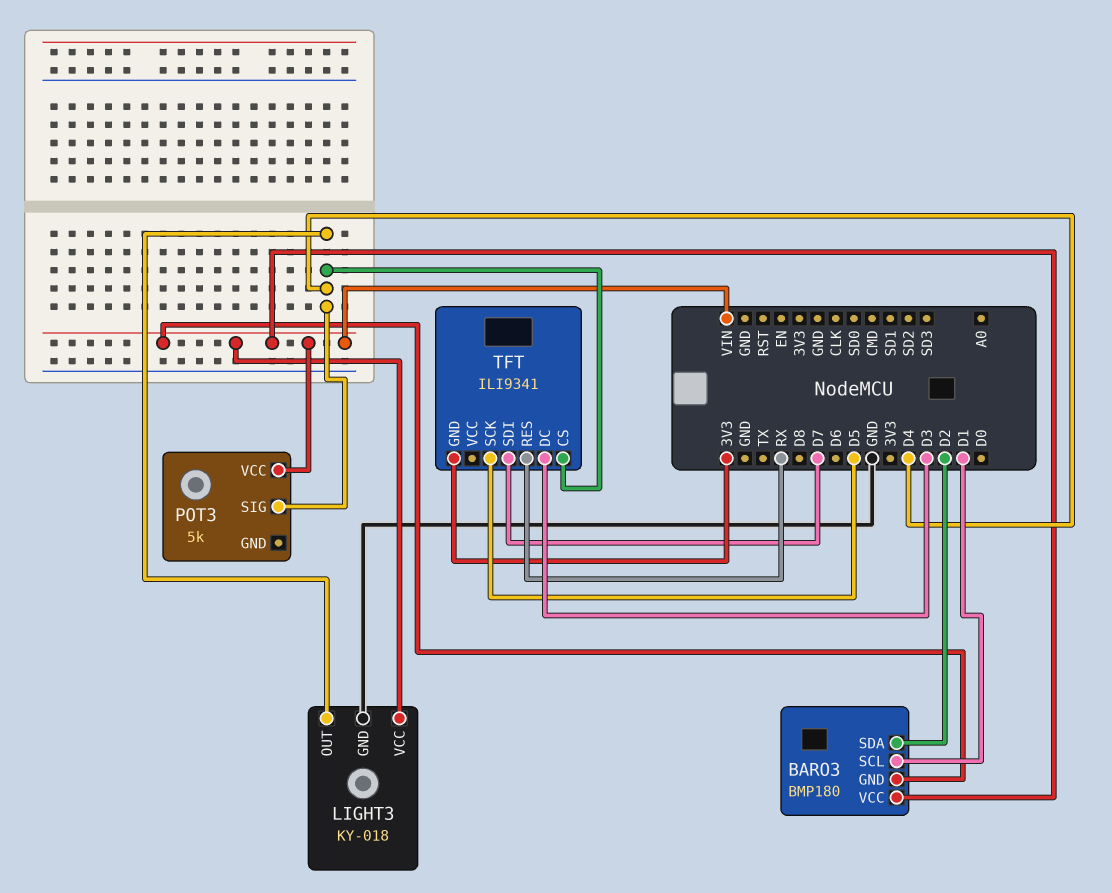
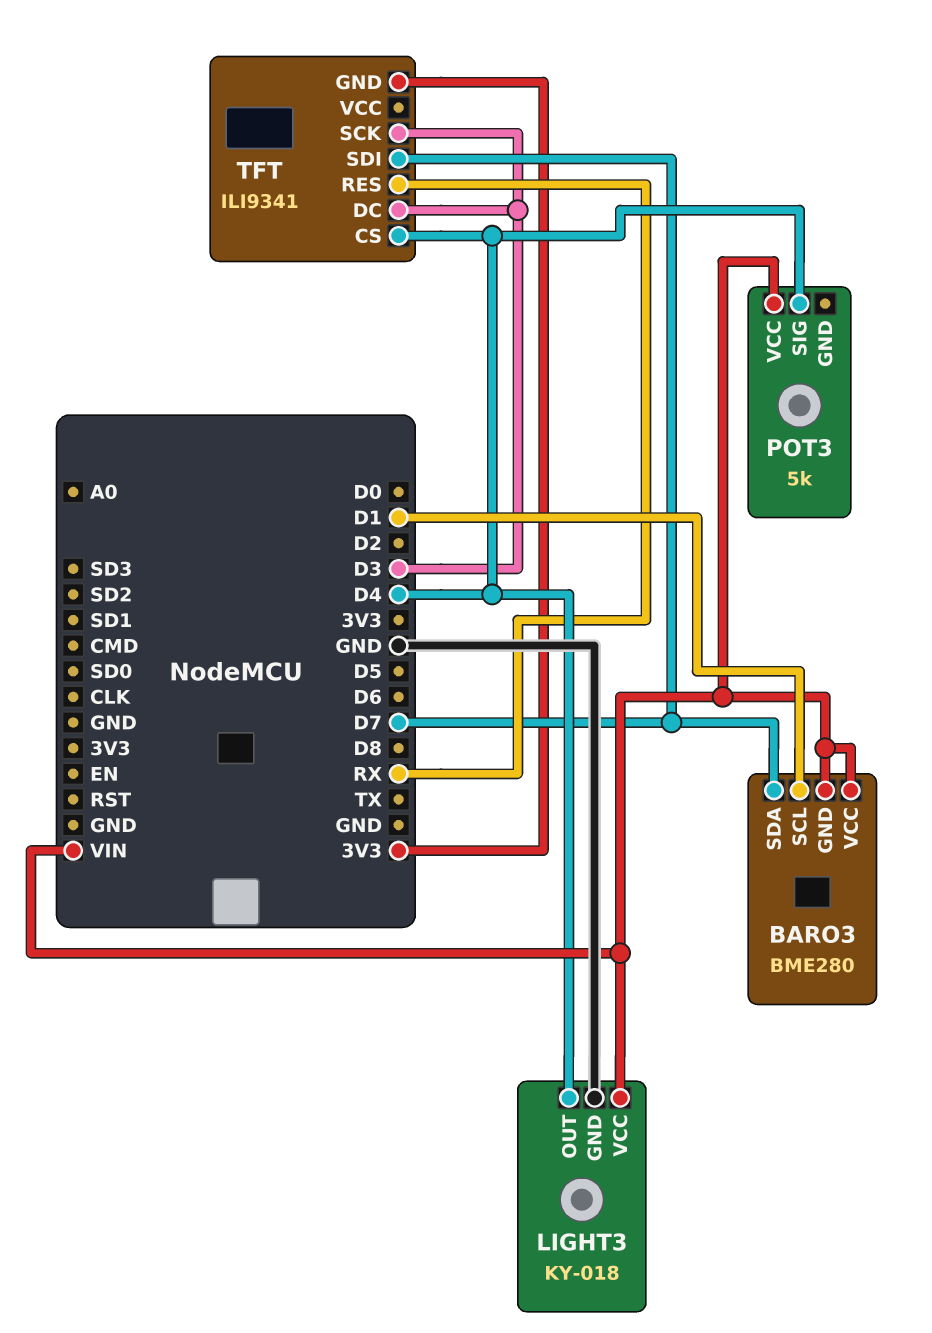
BARO3: BMP180 -> BME280
BARO3 pin SDA: D2 -> D7
TFT pin SCK: D5 -> D3

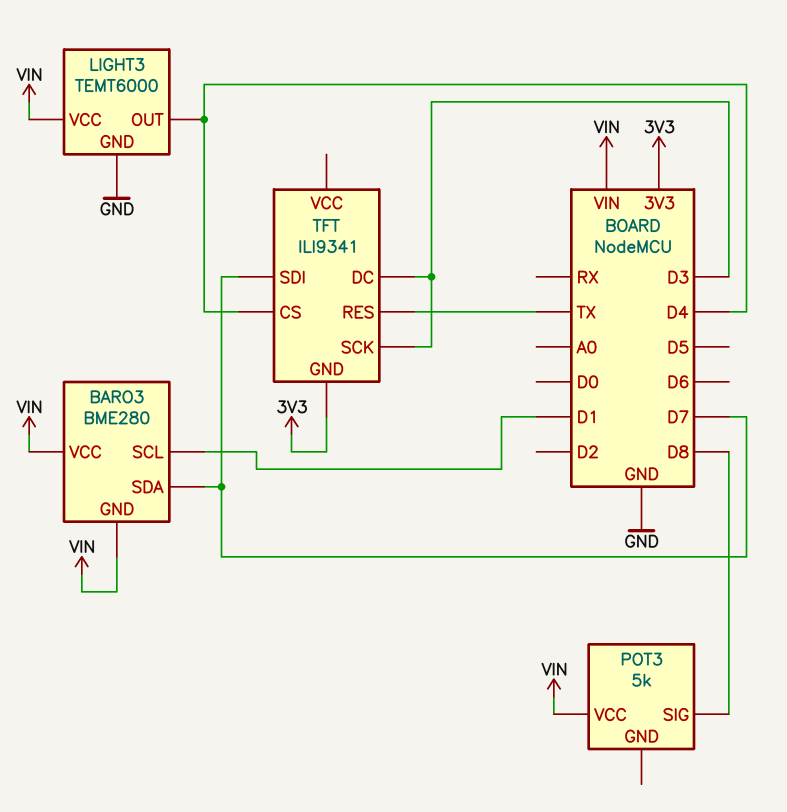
LIGHT3: KY-018 -> TEMT6000
POT3 pin SIG: D4 -> D8
TFT pin RES: RX -> TX

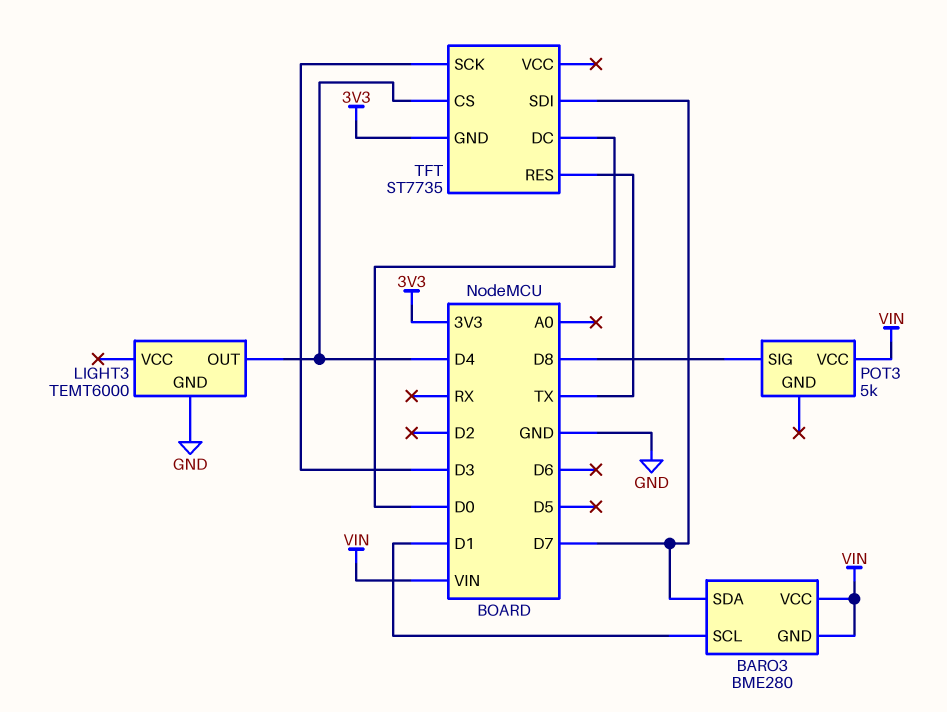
LIGHT3 pin VCC: VIN -> none
TFT: ILI9341 -> ST7735
TFT pin DC: D3 -> D0

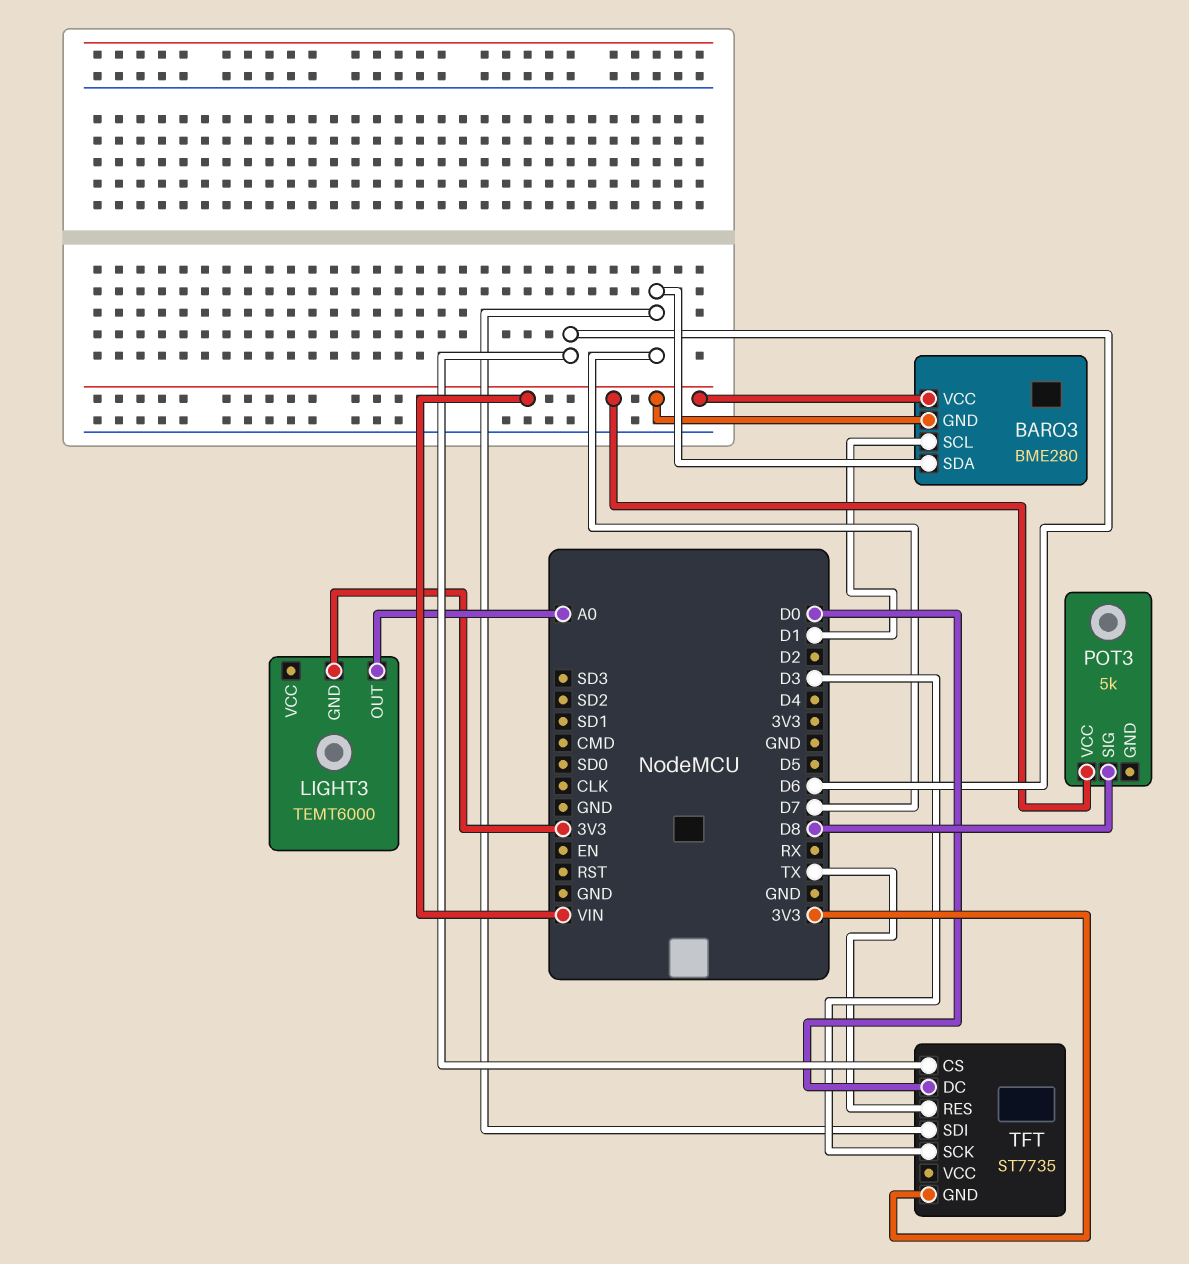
LIGHT3 pin GND: GND -> 3V3
LIGHT3 pin OUT: D4 -> A0
TFT pin CS: D4 -> D6

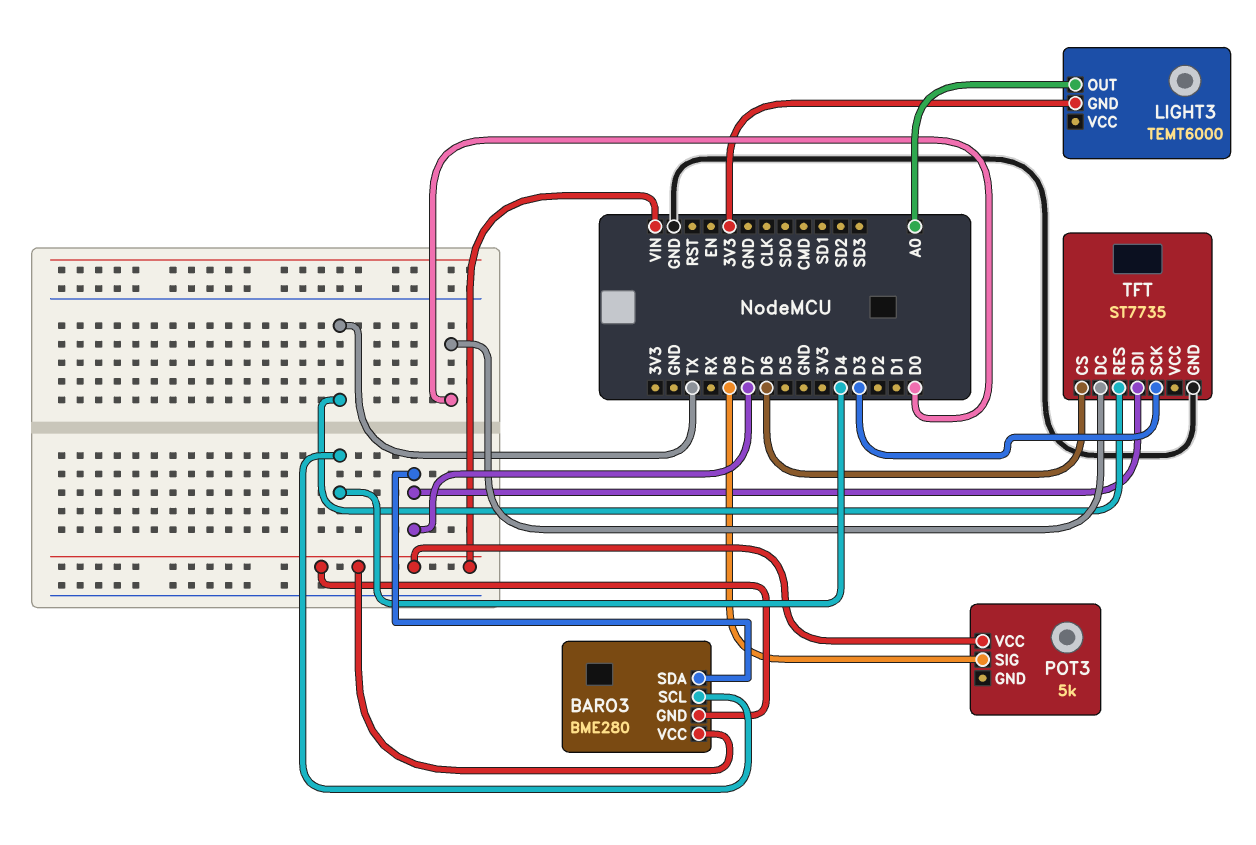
BARO3 pin SCL: D1 -> D4
TFT pin GND: 3V3 -> GND

